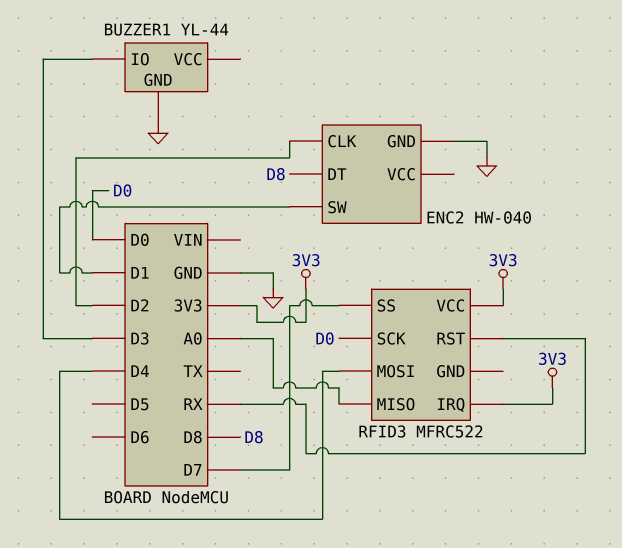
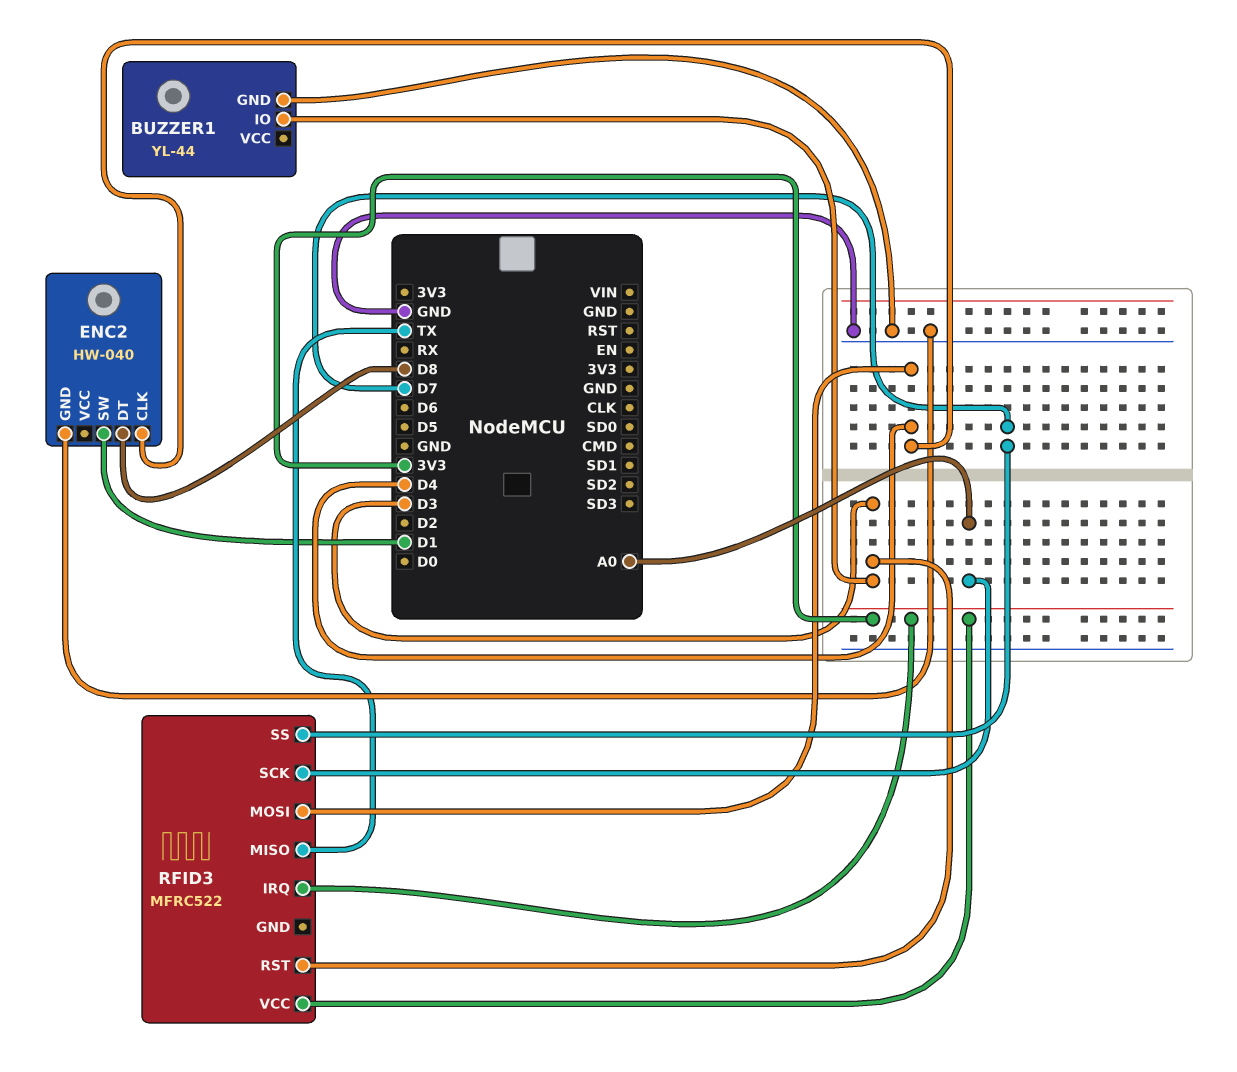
ENC2 pin CLK: D2 -> D4
RFID3 pin MISO: A0 -> TX
RFID3 pin RST: RX -> D3
RFID3 pin SCK: D0 -> A0

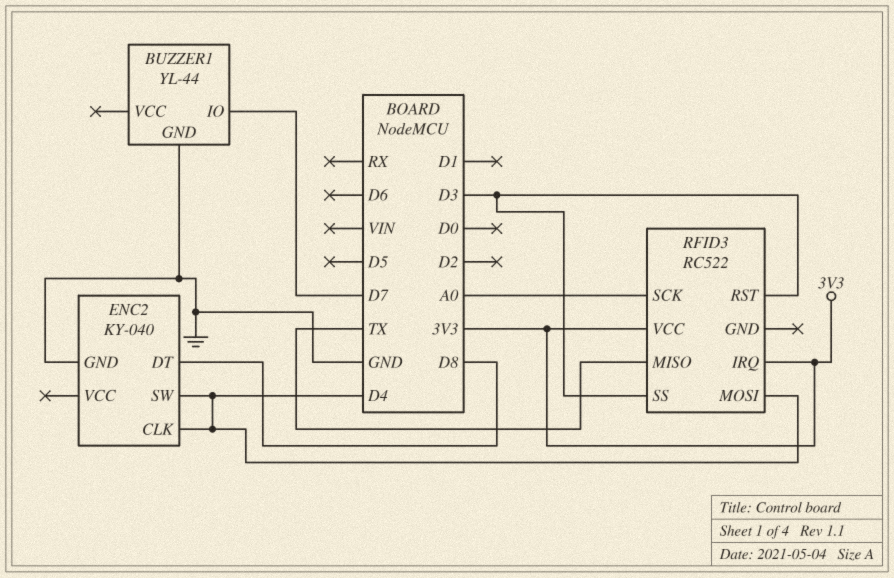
BUZZER1 pin IO: D3 -> D7
ENC2: HW-040 -> KY-040
ENC2 pin SW: D1 -> D4
RFID3: MFRC522 -> RC522
RFID3 pin SS: D7 -> D3

